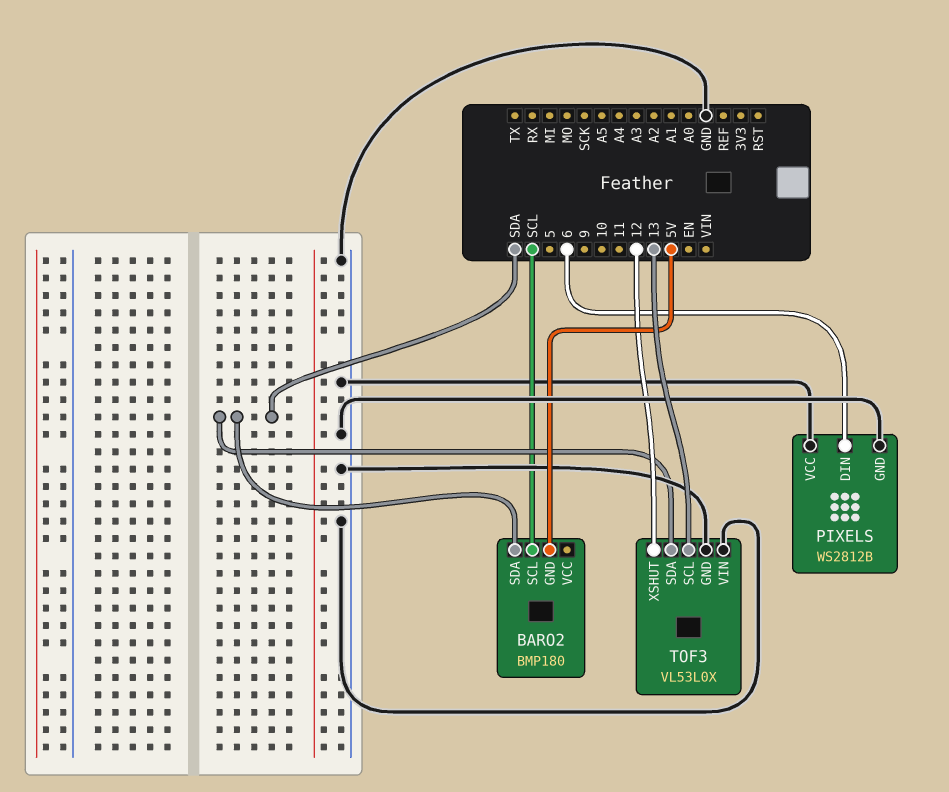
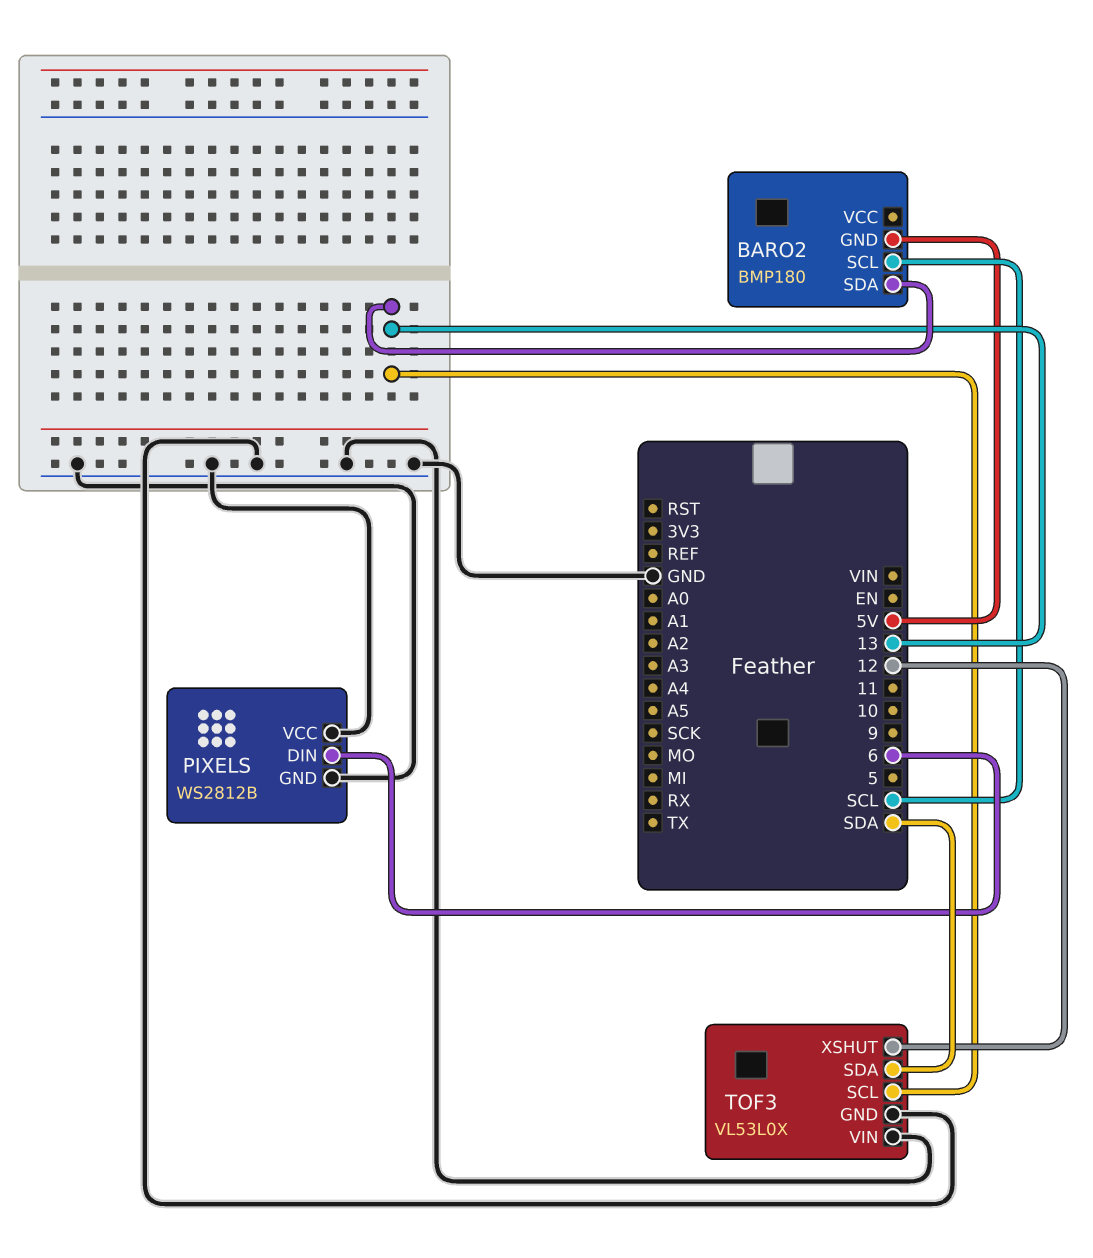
BARO2 pin SDA: SDA -> 13

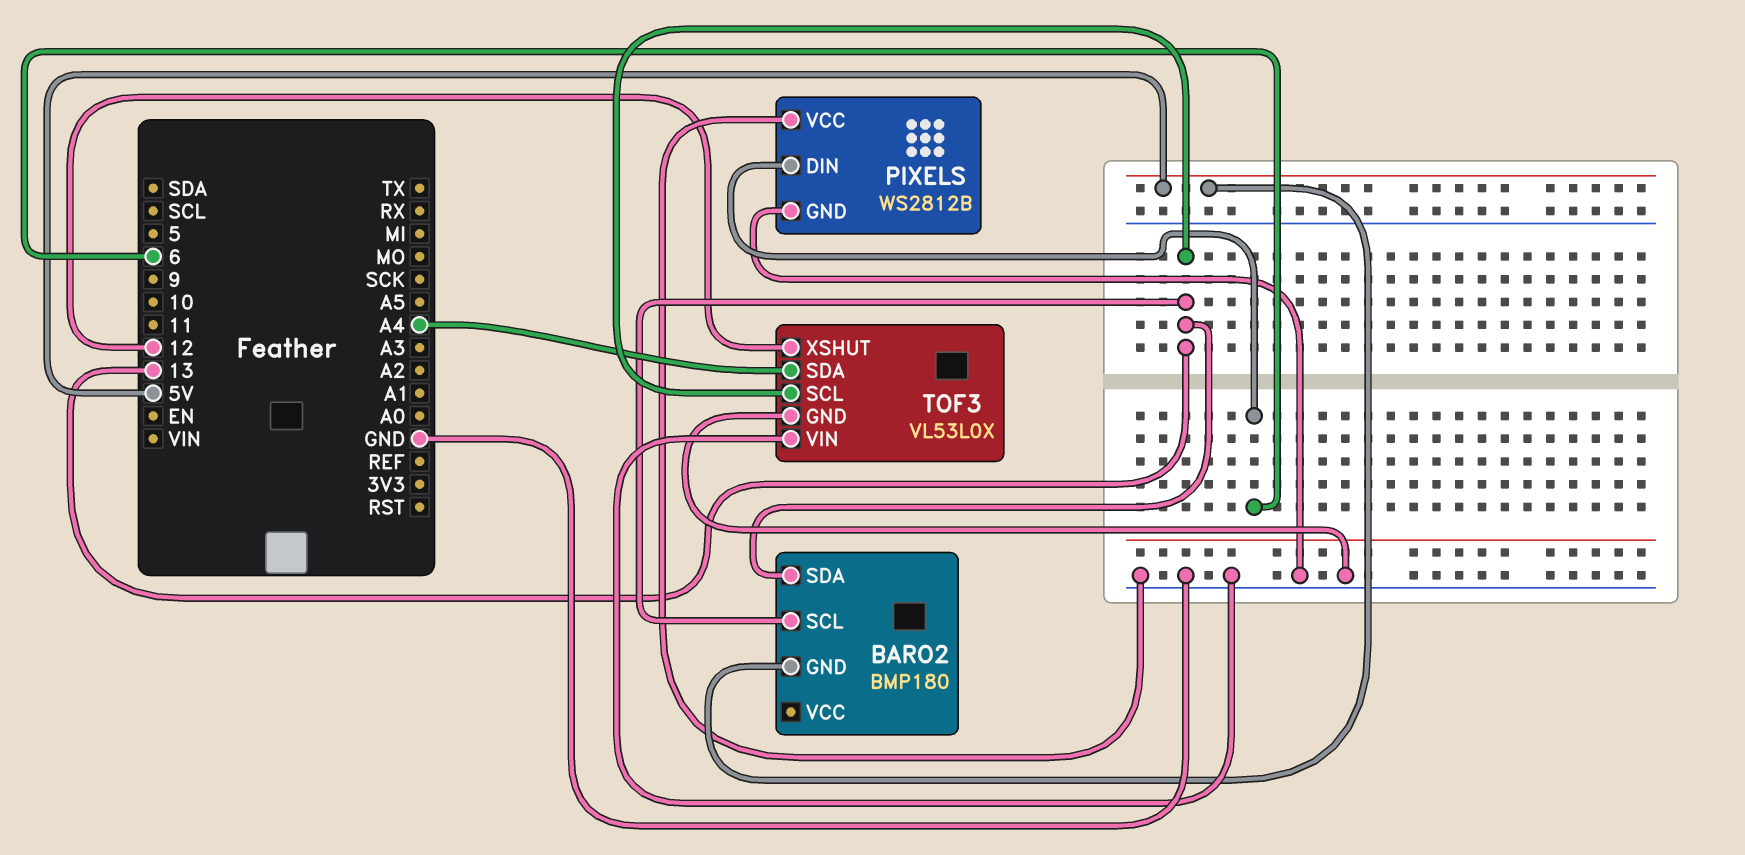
BARO2 pin SCL: SCL -> 13
TOF3 pin SDA: SDA -> A4

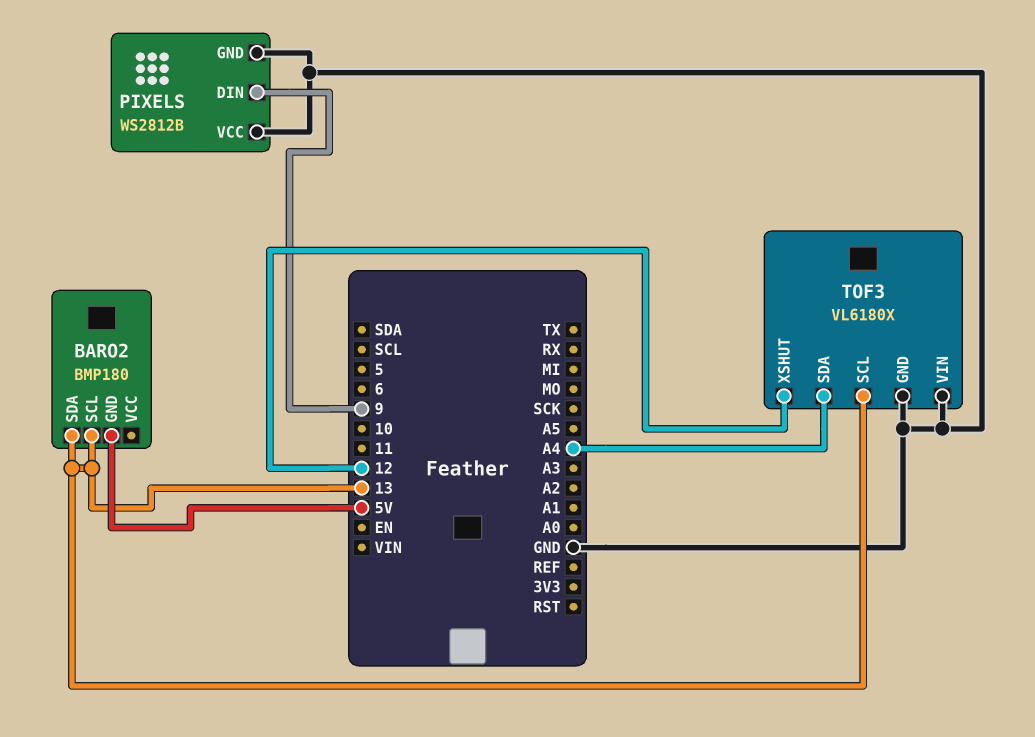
PIXELS pin DIN: 6 -> 9
TOF3: VL53L0X -> VL6180X

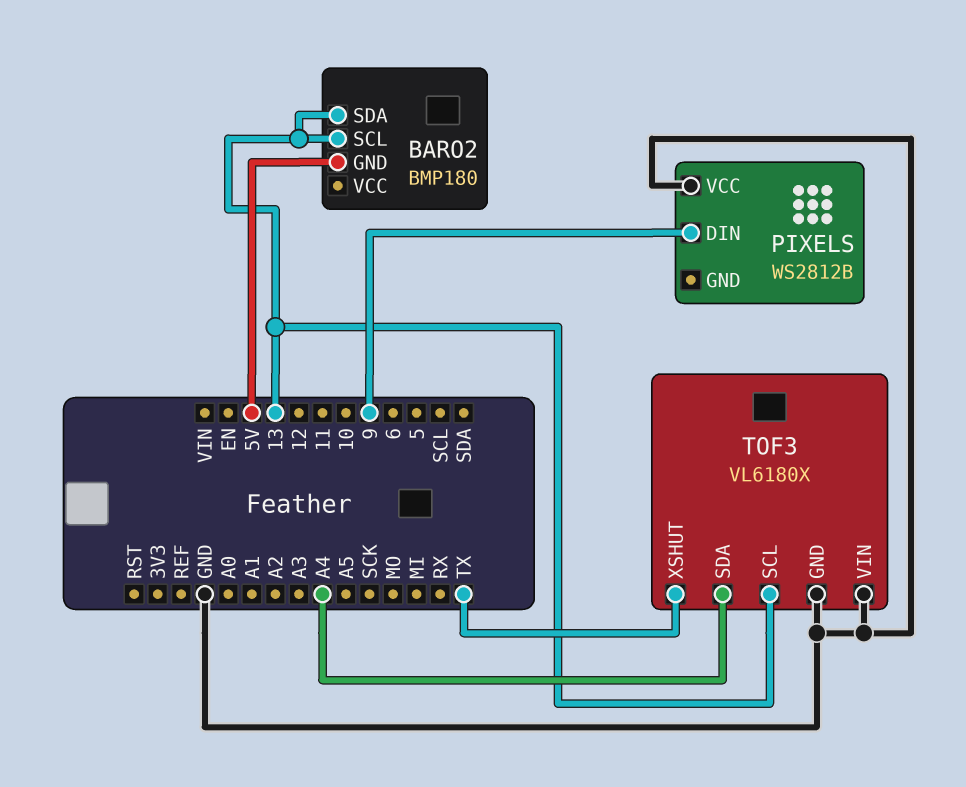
PIXELS pin GND: GND -> none
TOF3 pin XSHUT: 12 -> TX

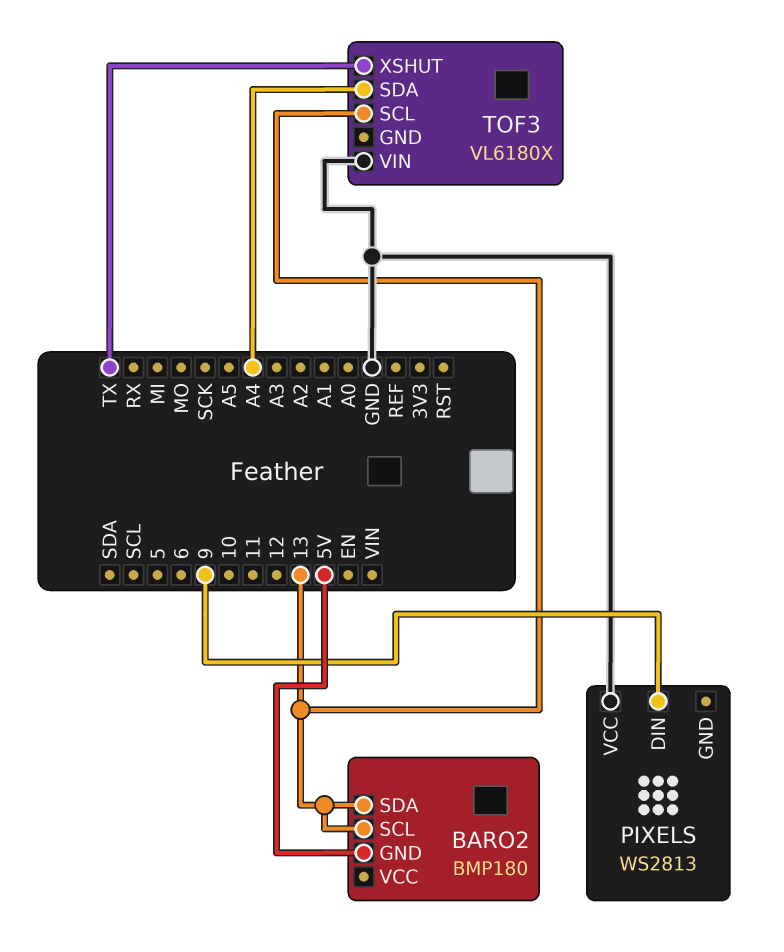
PIXELS: WS2812B -> WS2813
TOF3 pin GND: GND -> none

